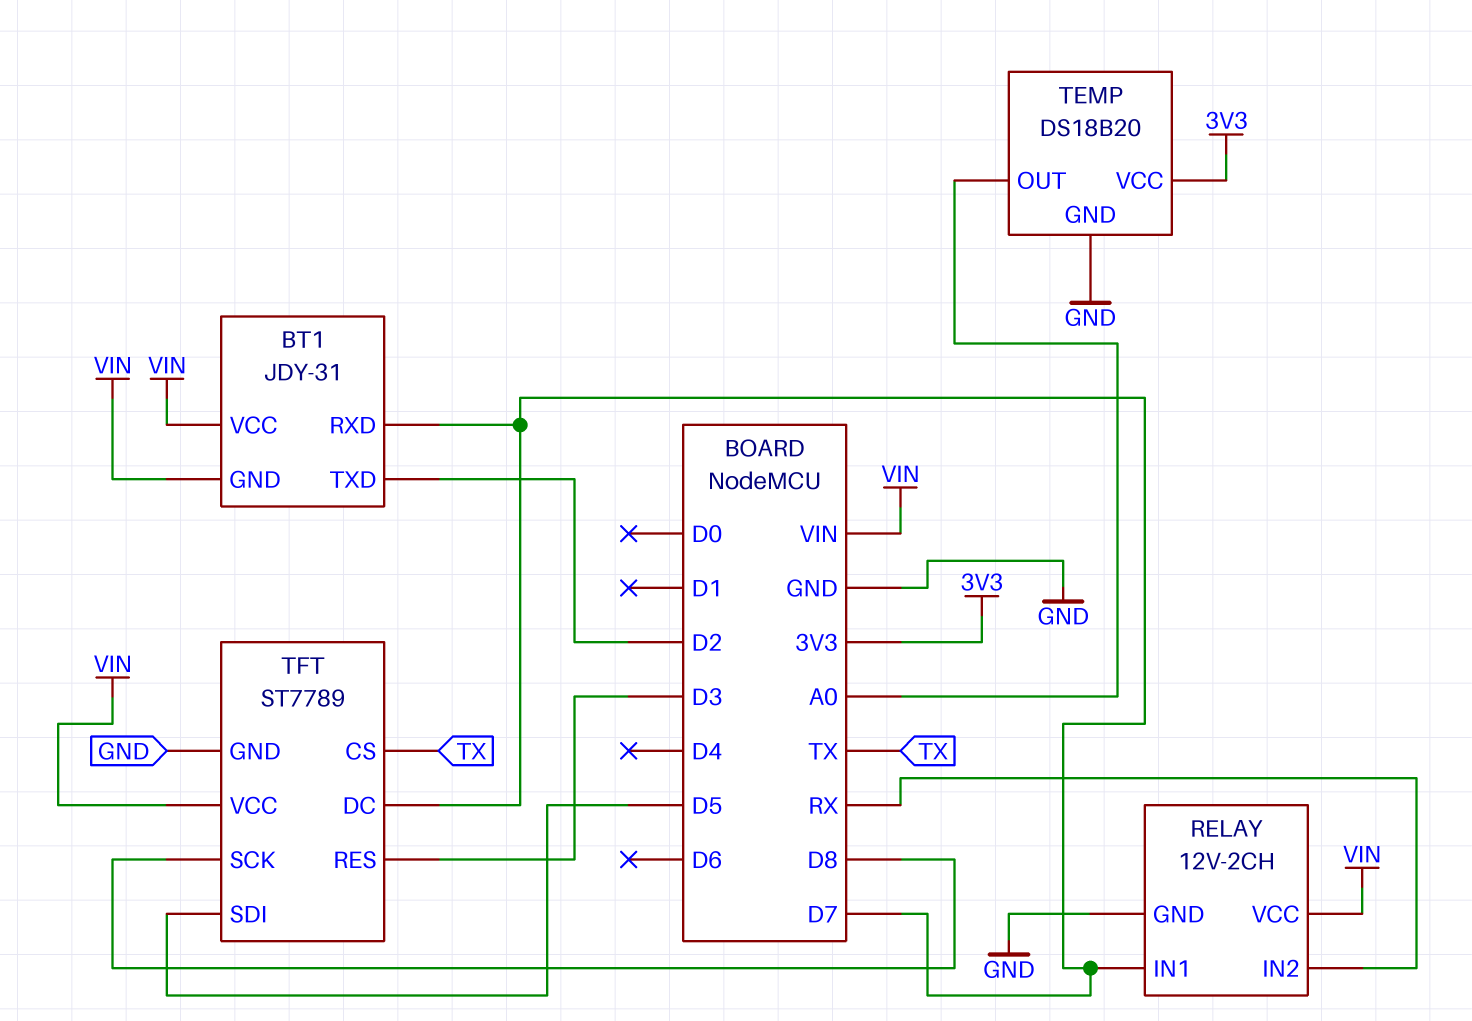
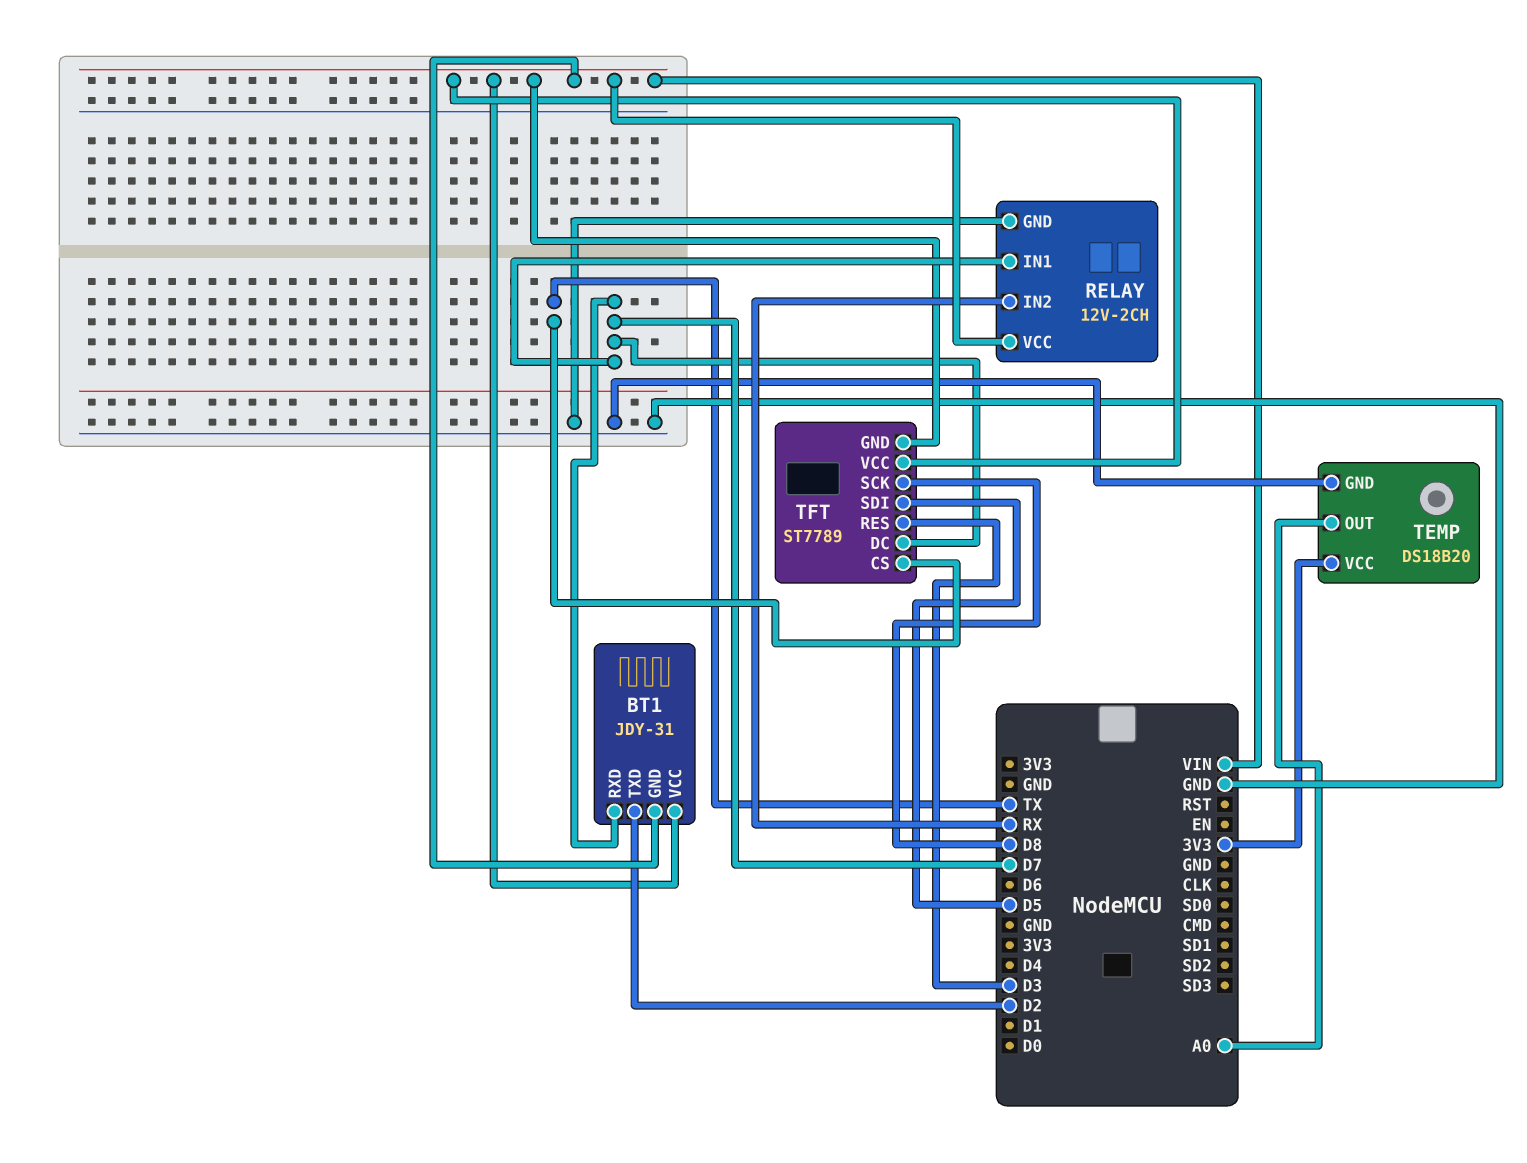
TFT pin GND: GND -> VIN

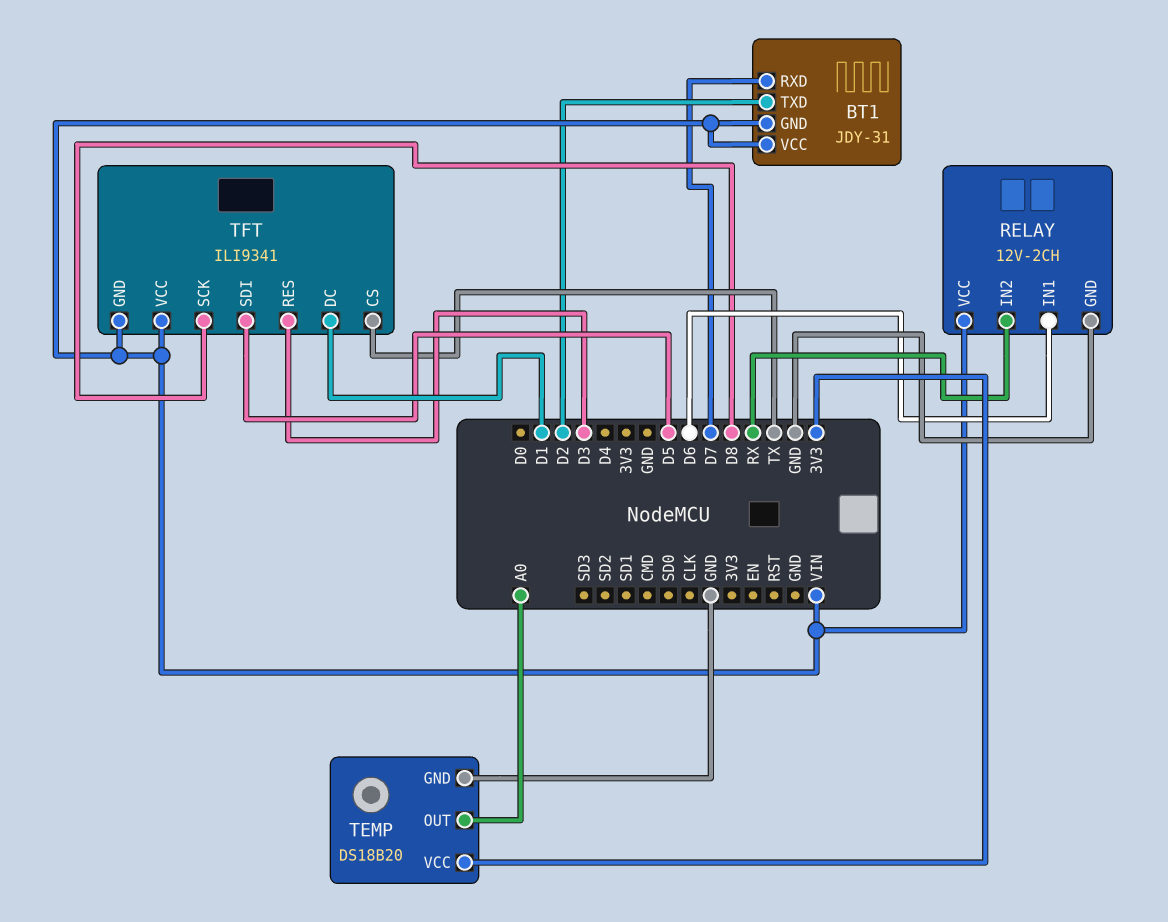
RELAY pin IN1: D7 -> D6
TFT: ST7789 -> ILI9341
TFT pin DC: D7 -> D1

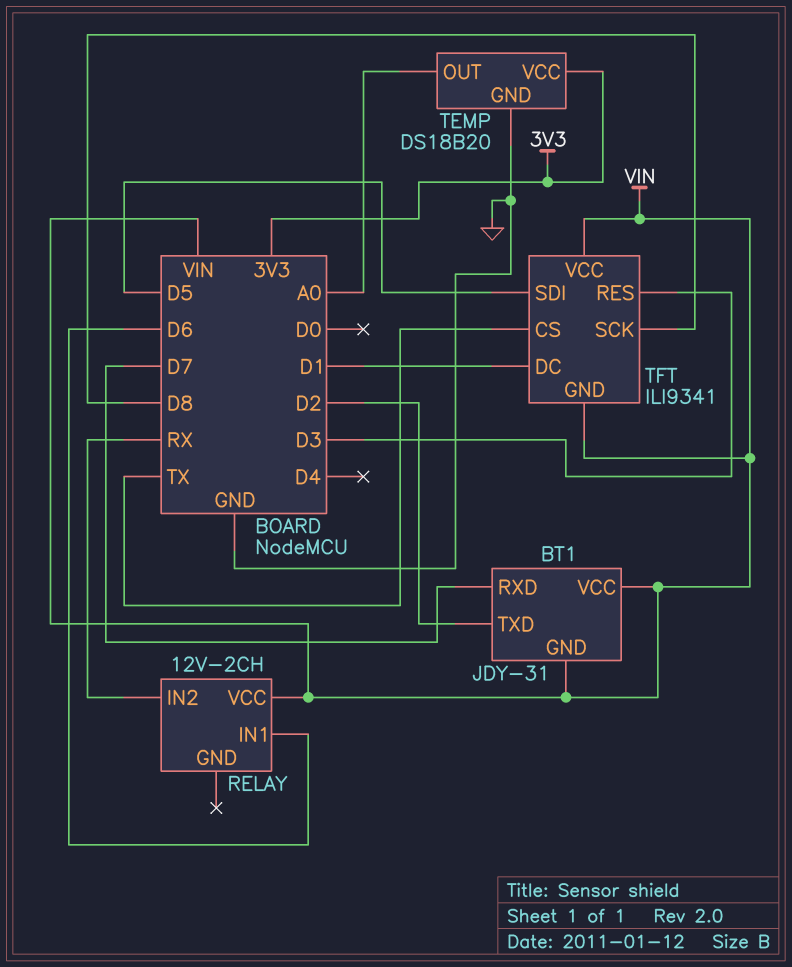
RELAY pin GND: GND -> none

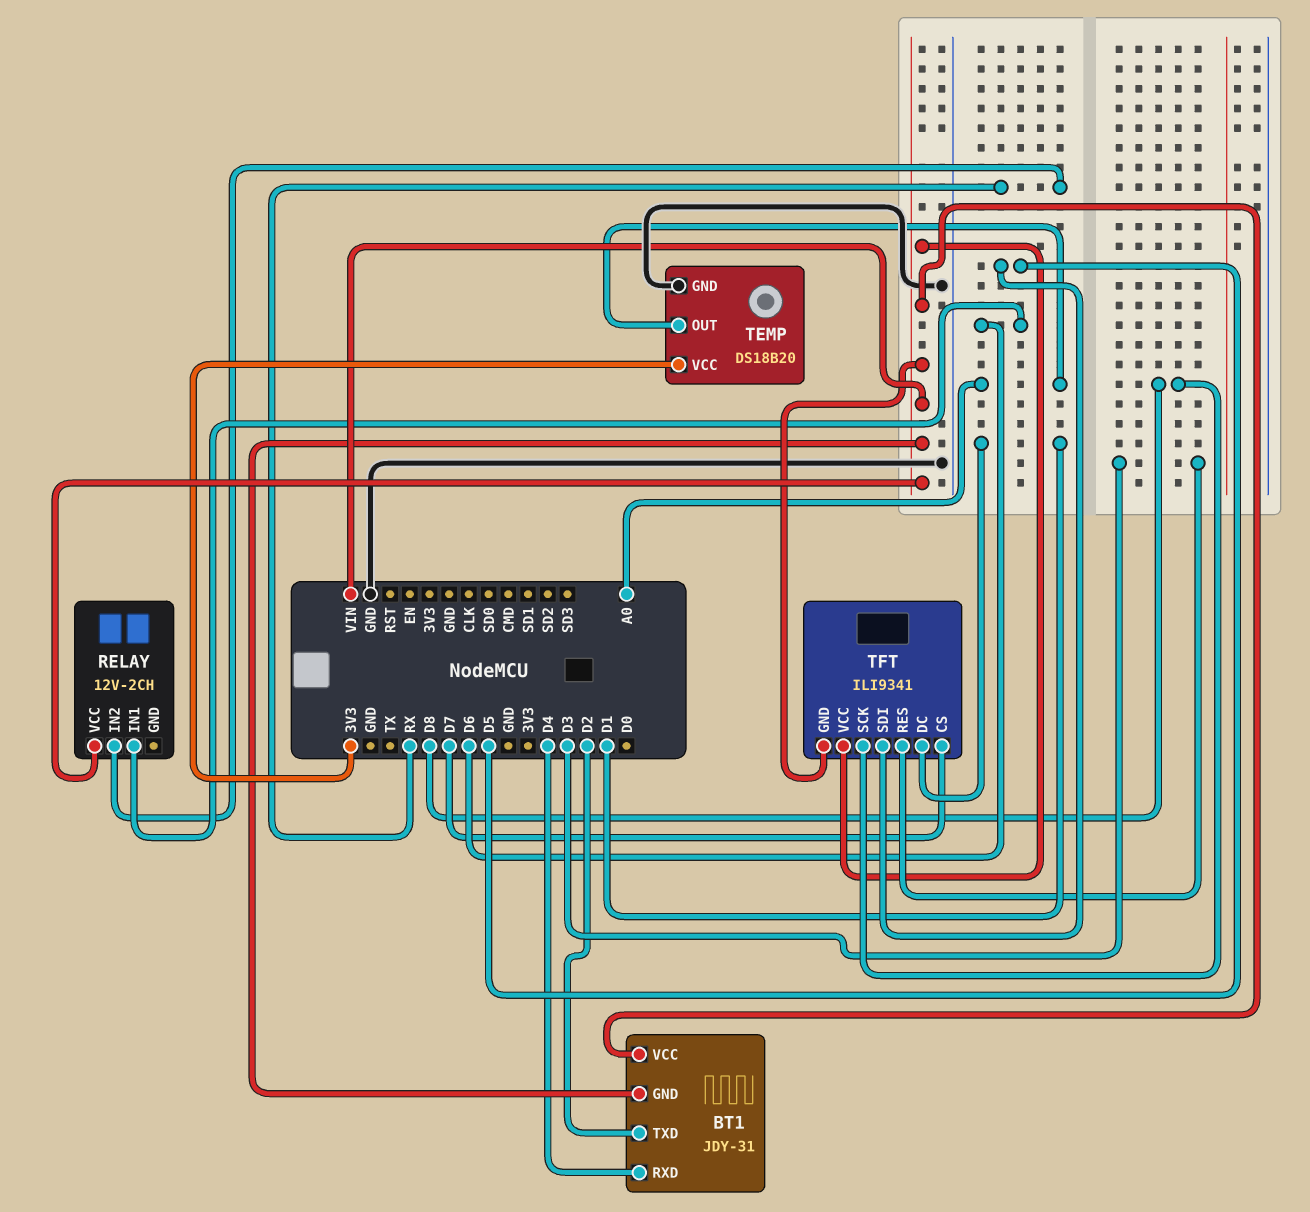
BT1 pin RXD: D7 -> D4
TFT pin CS: TX -> D7

